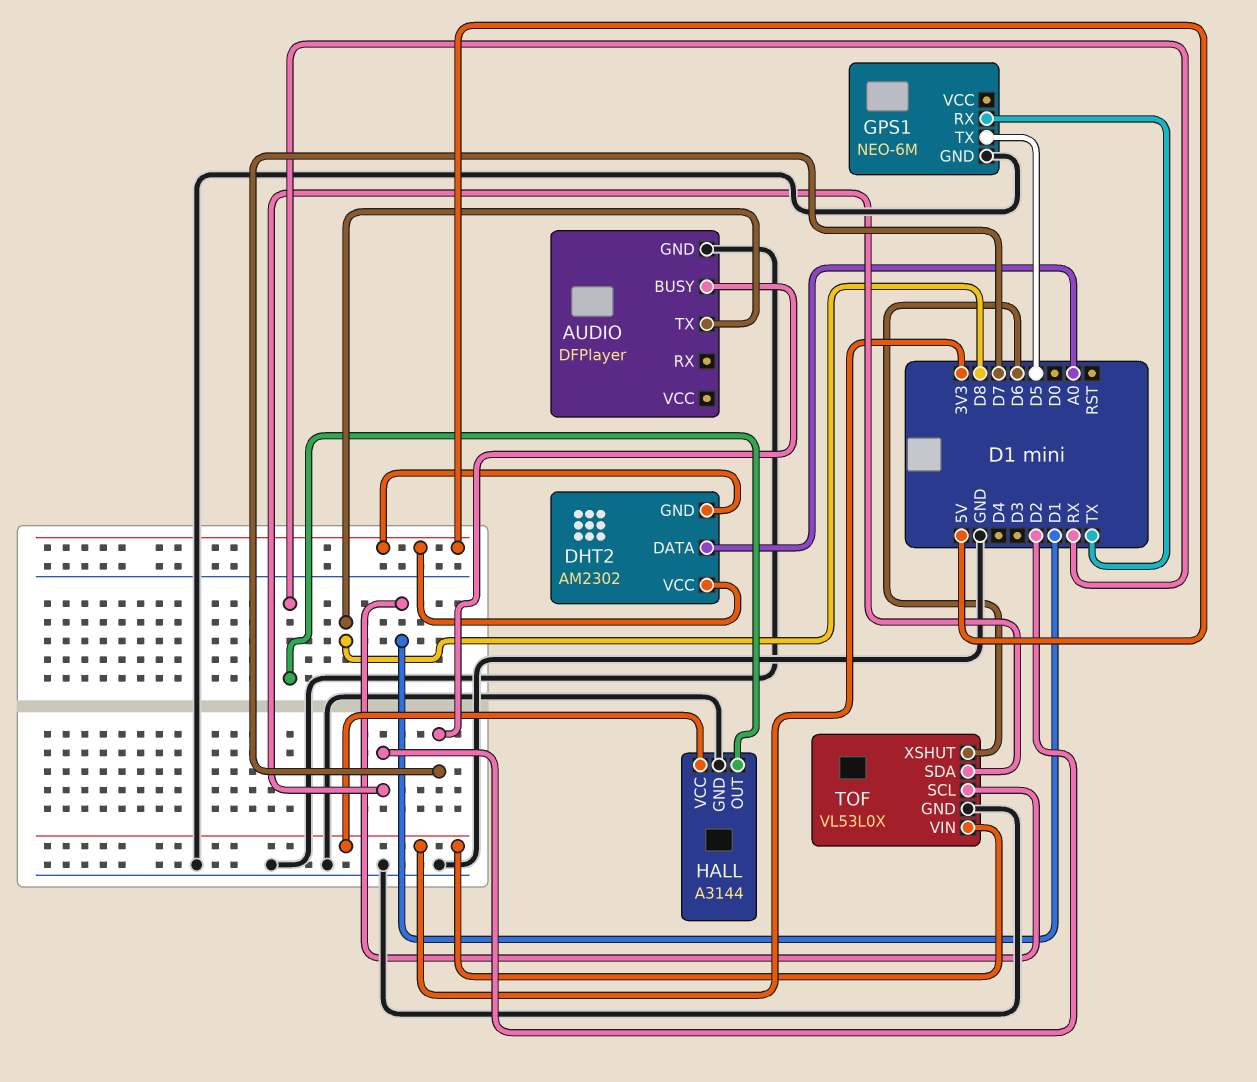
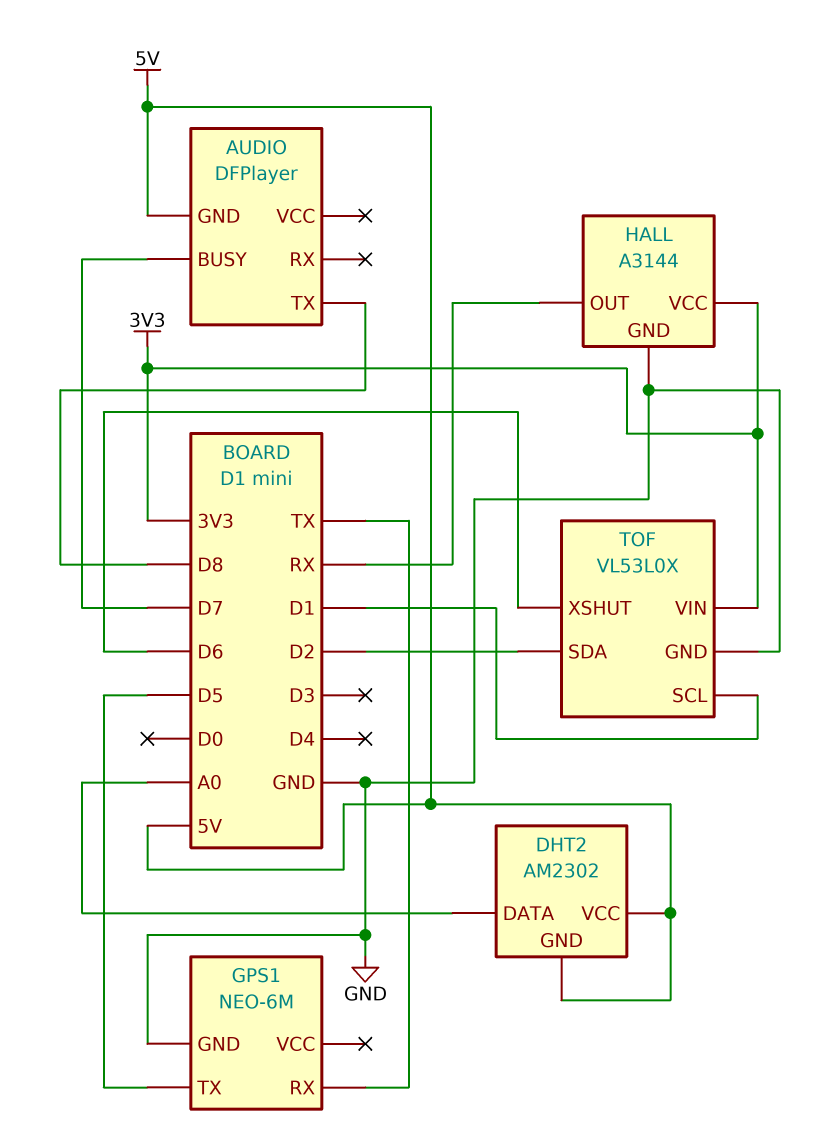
AUDIO pin GND: GND -> 5V

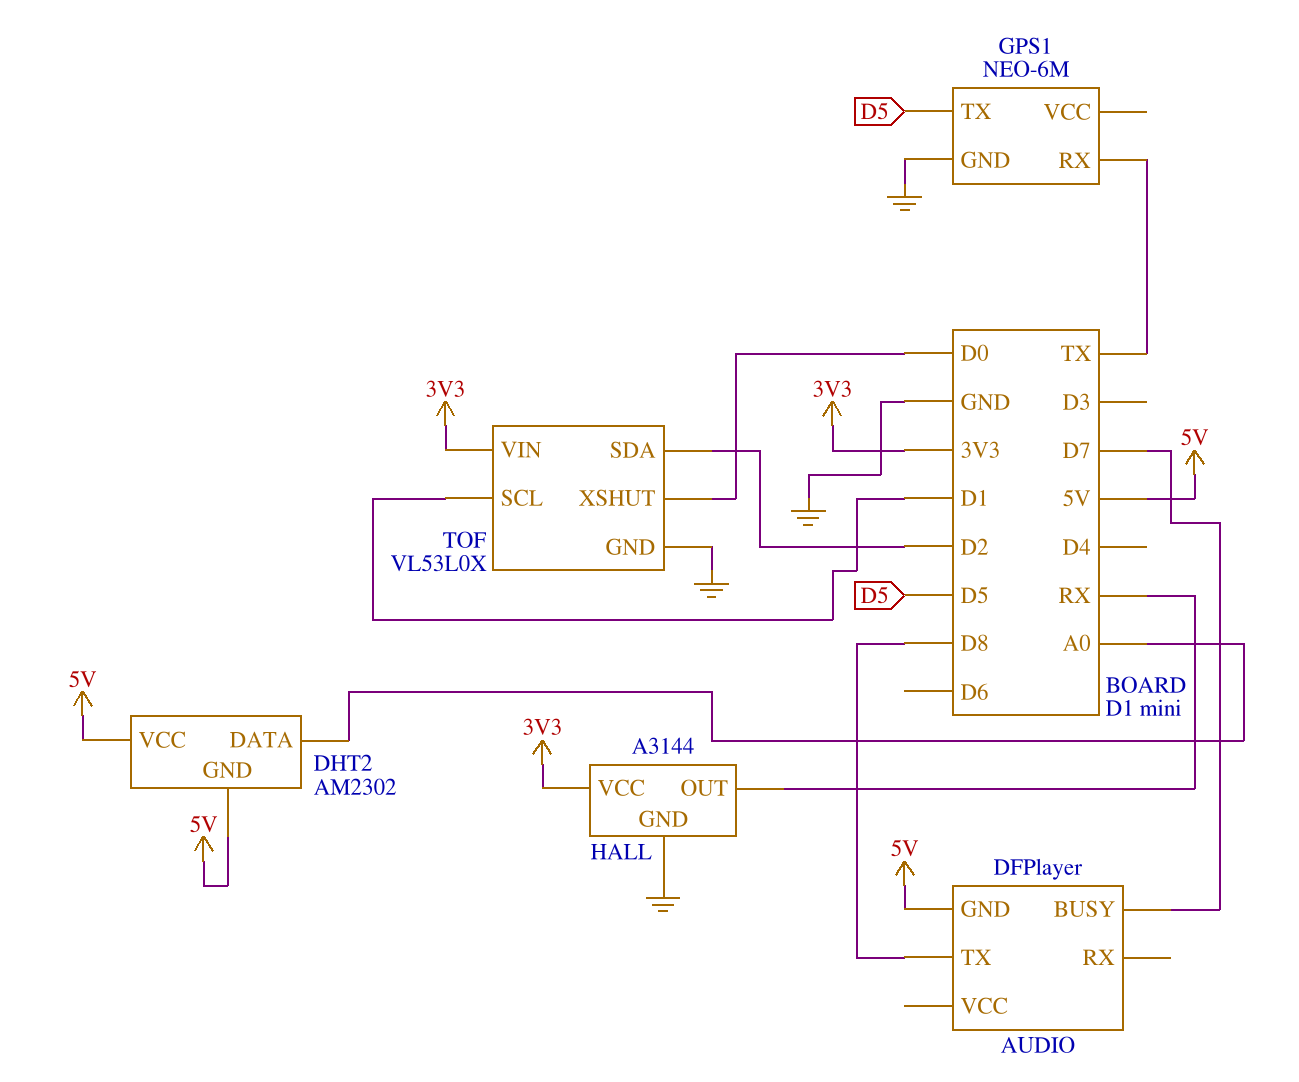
TOF pin XSHUT: D6 -> D0

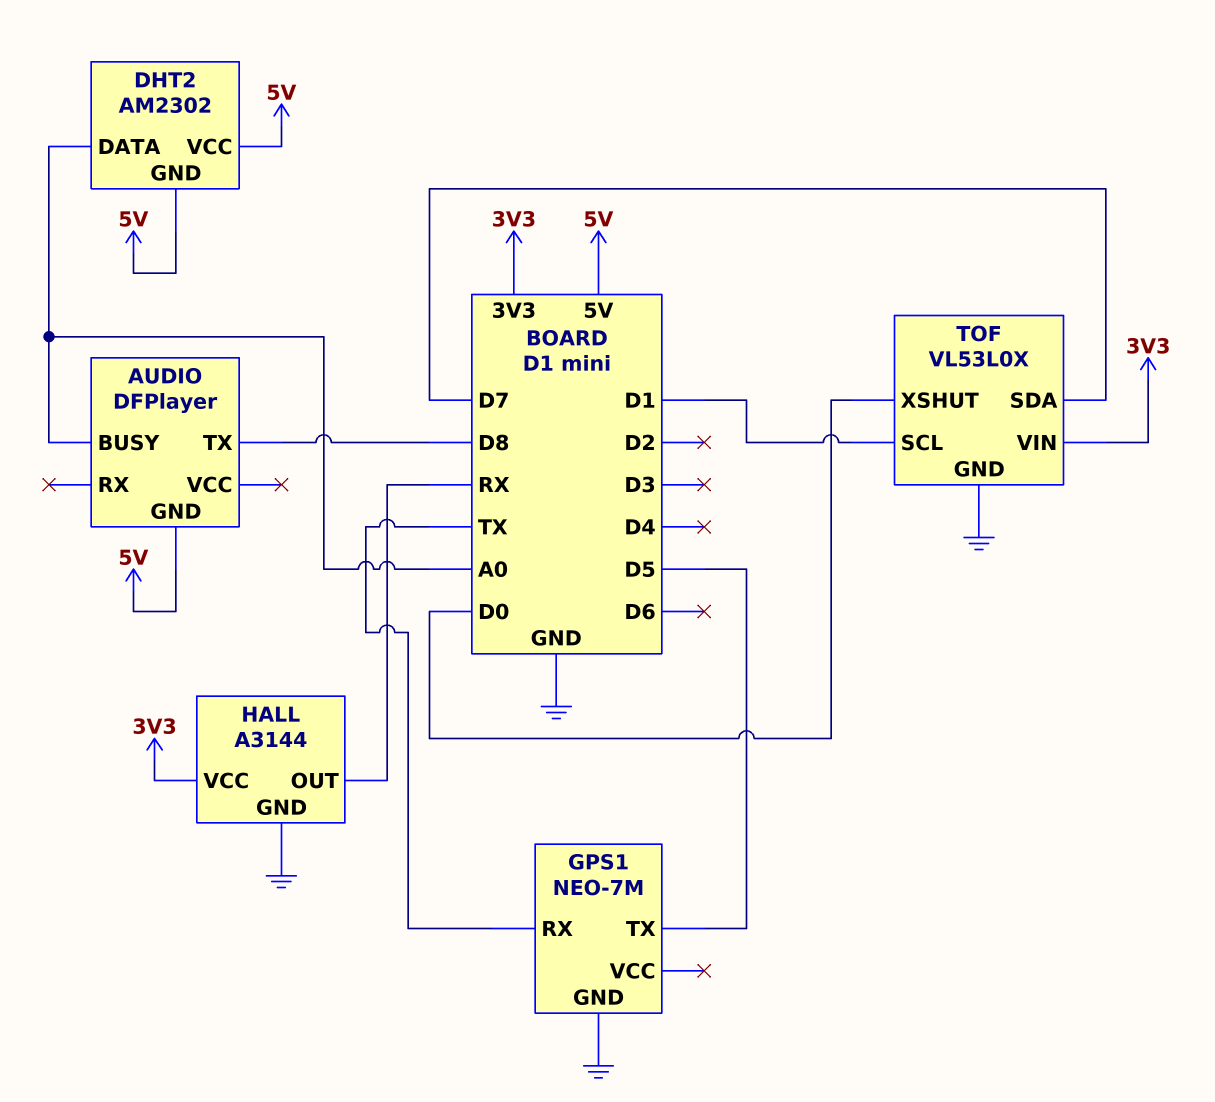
AUDIO pin BUSY: D7 -> A0
GPS1: NEO-6M -> NEO-7M
TOF pin SDA: D2 -> D7

